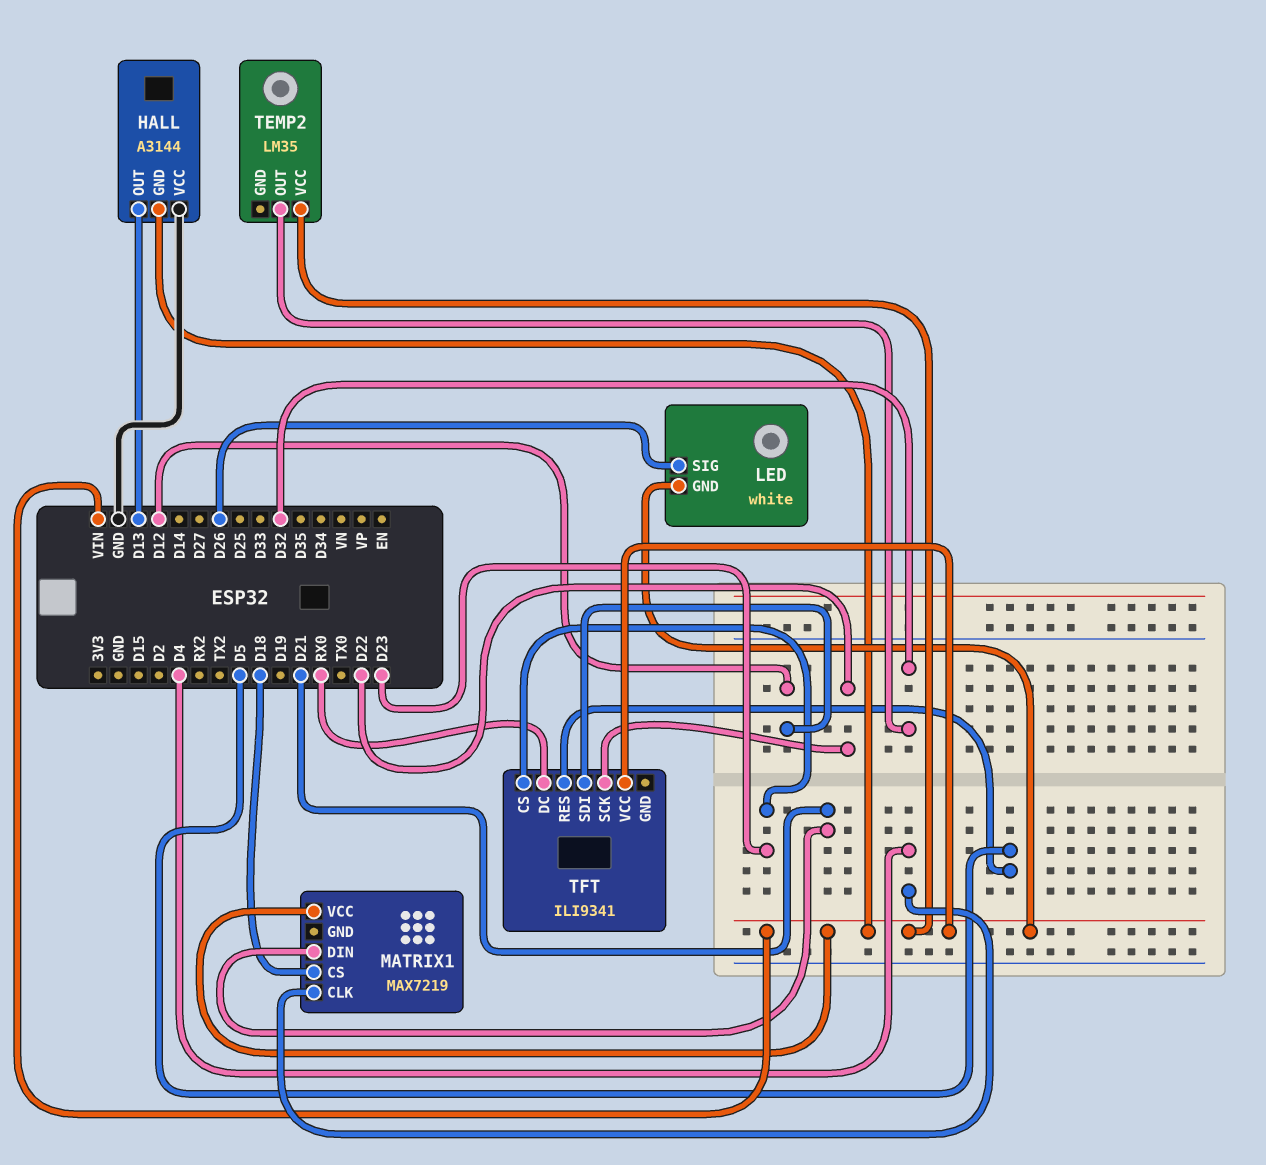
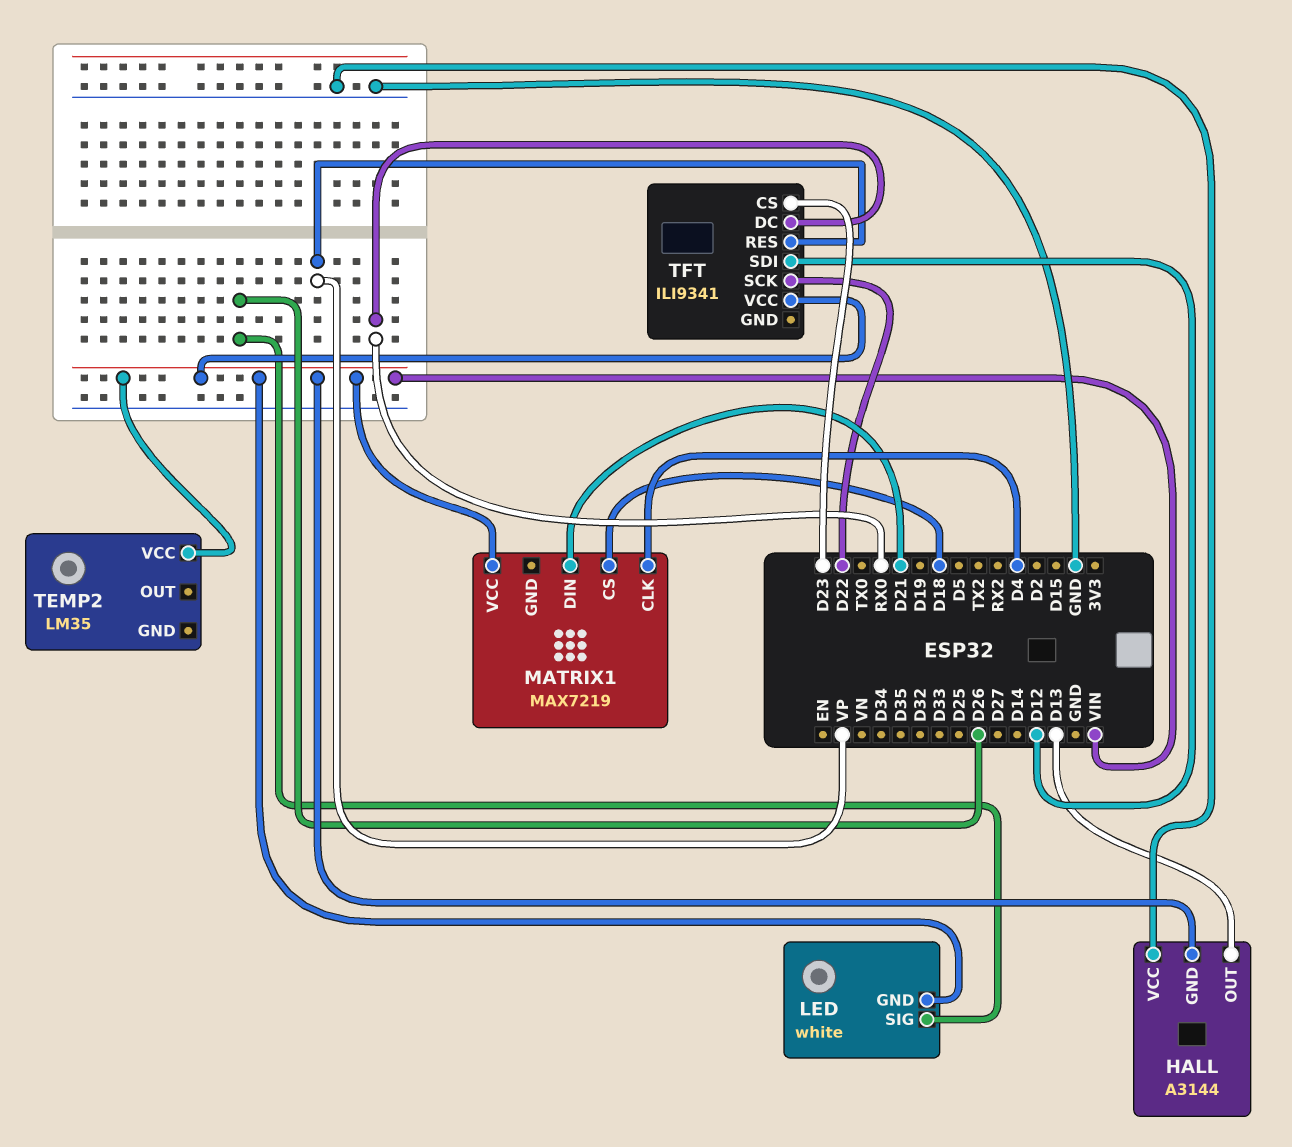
TEMP2 pin OUT: D32 -> none
TFT pin RES: D5 -> VP

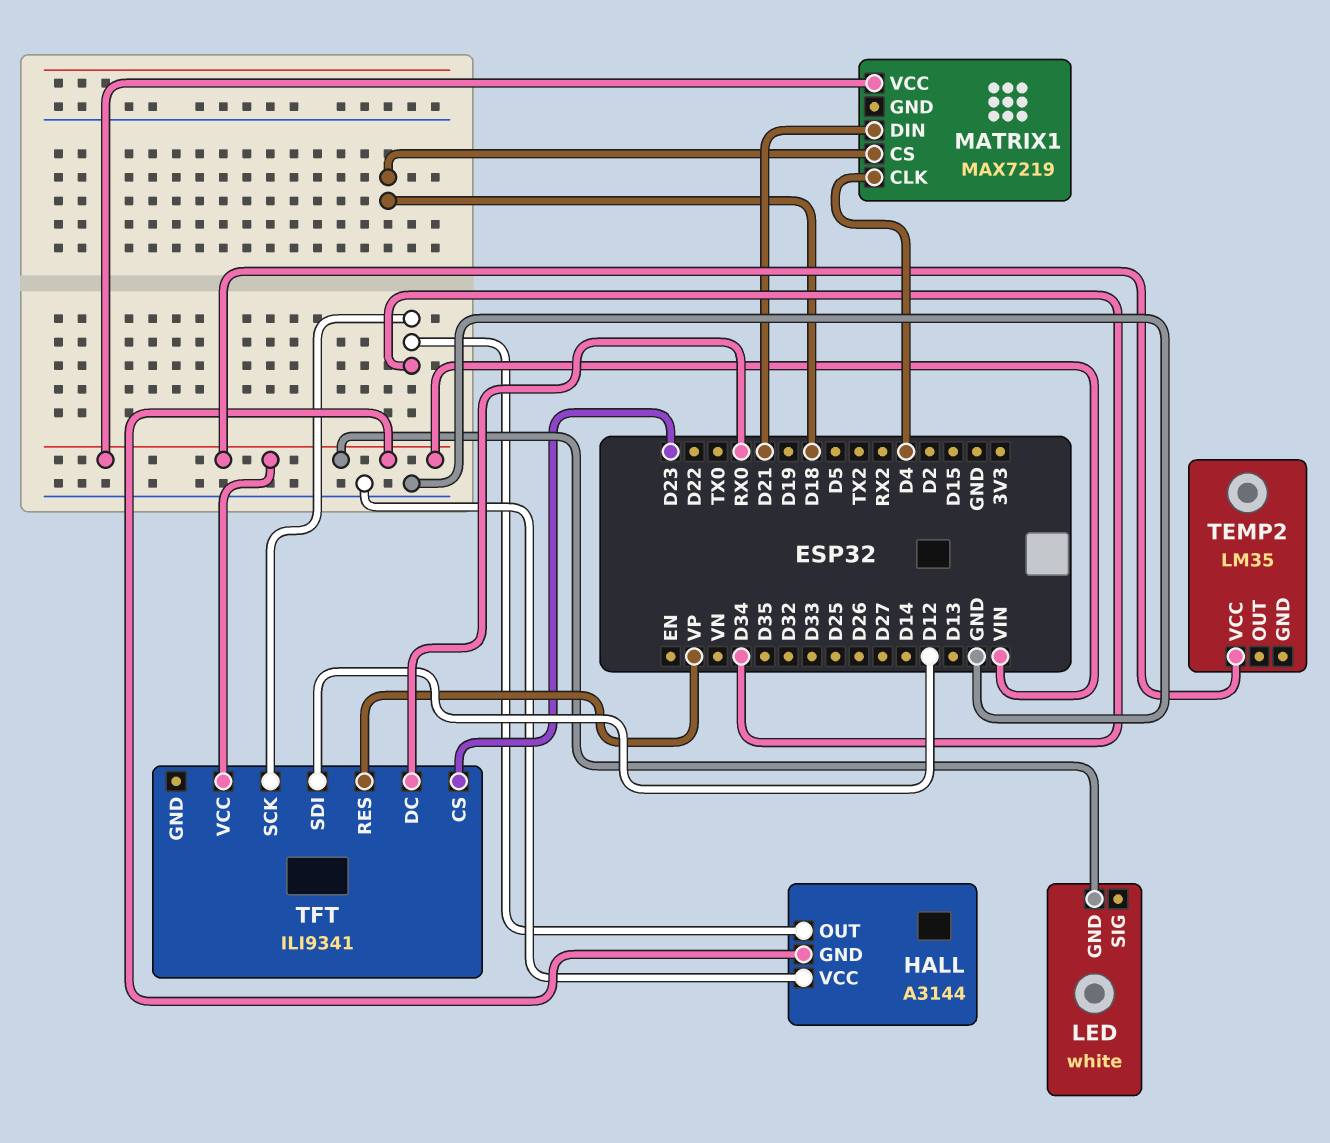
HALL pin OUT: D13 -> D34
LED pin SIG: D26 -> none
TFT pin SCK: D22 -> D34

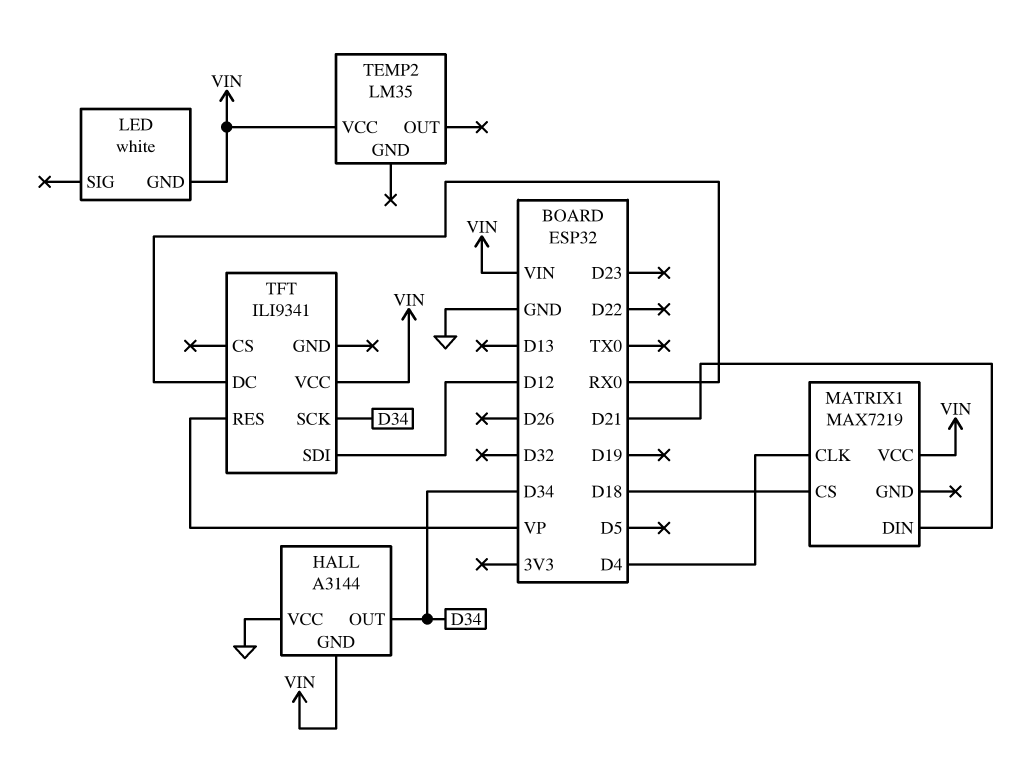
TFT pin CS: D23 -> none

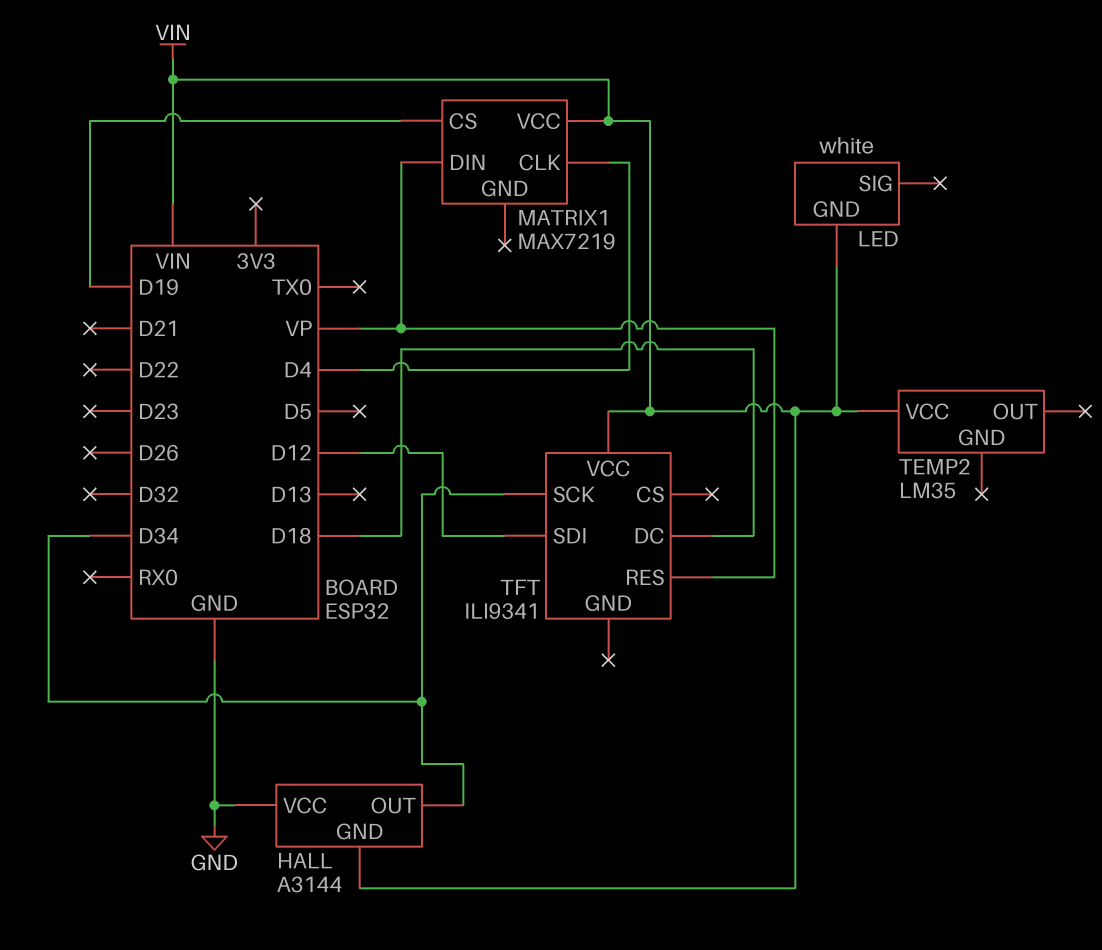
MATRIX1 pin CS: D18 -> D19
MATRIX1 pin DIN: D21 -> VP
TFT pin DC: RX0 -> D18

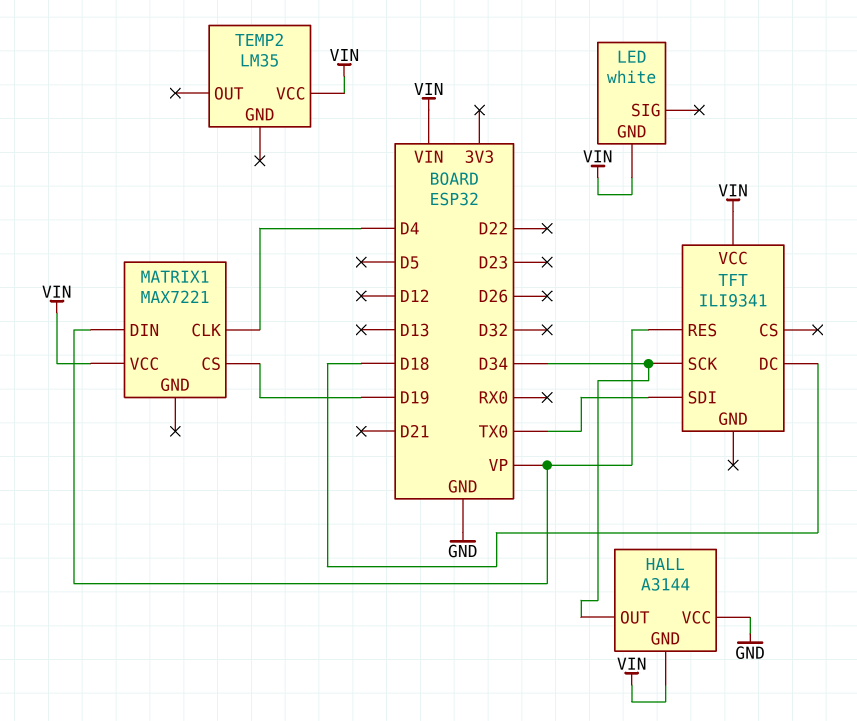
MATRIX1: MAX7219 -> MAX7221
TFT pin SDI: D12 -> TX0

